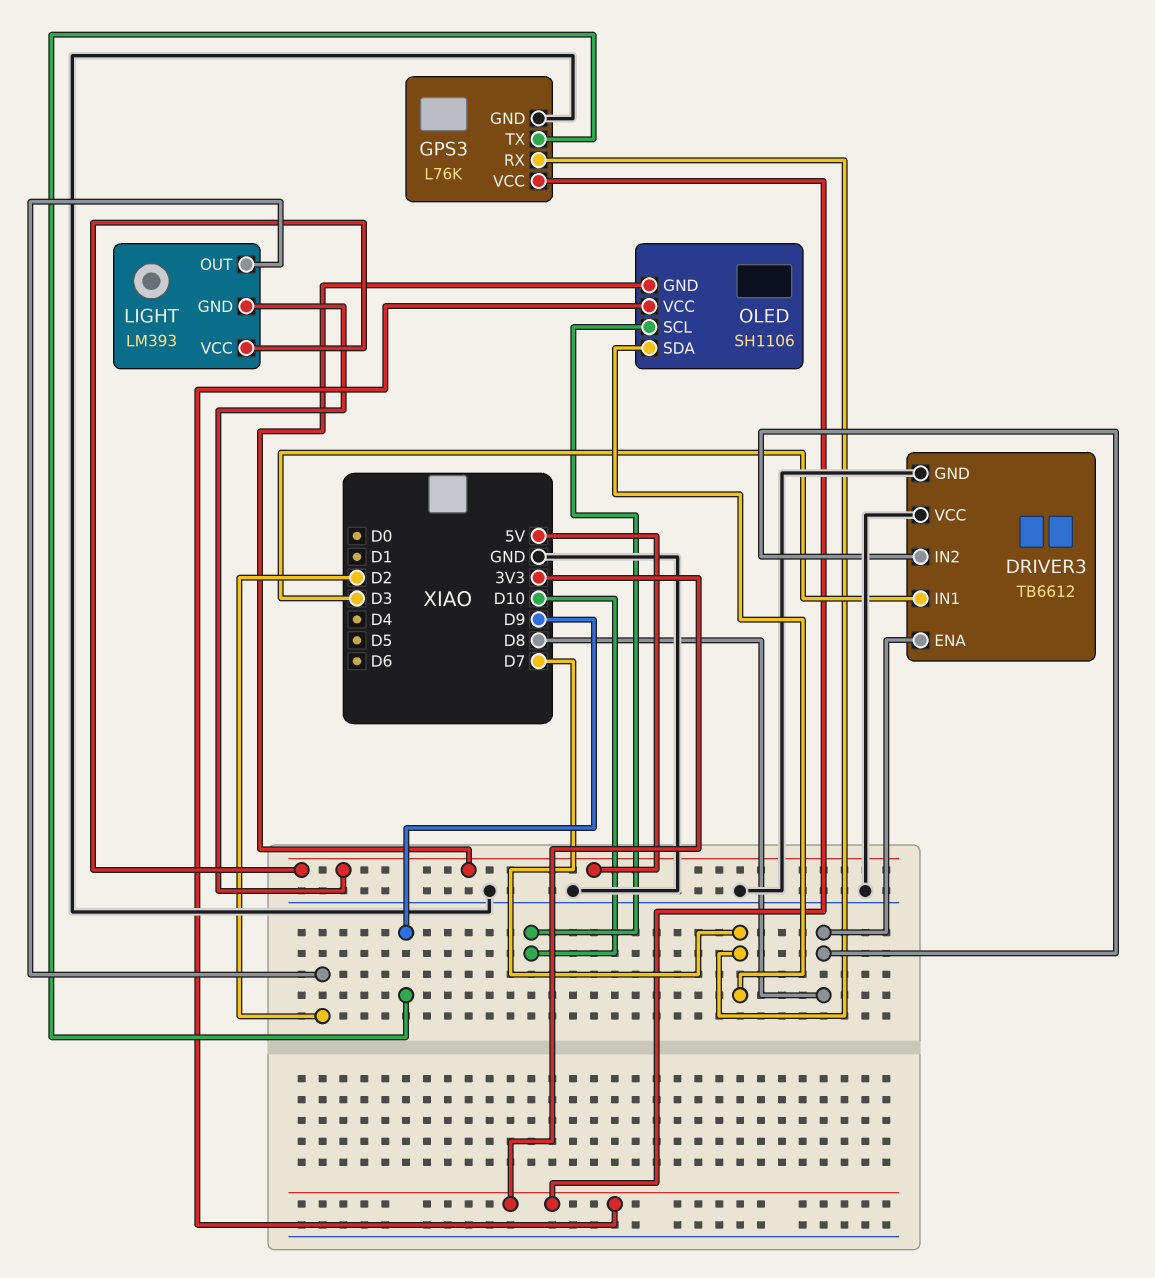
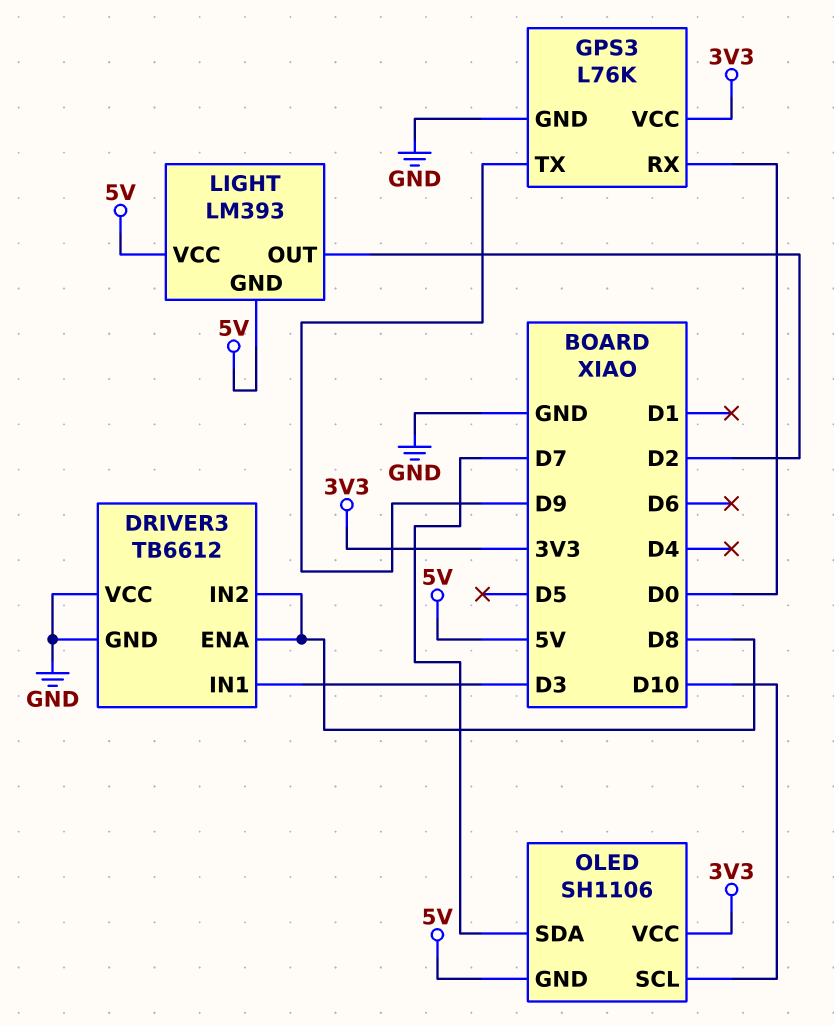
GPS3 pin RX: D7 -> D0

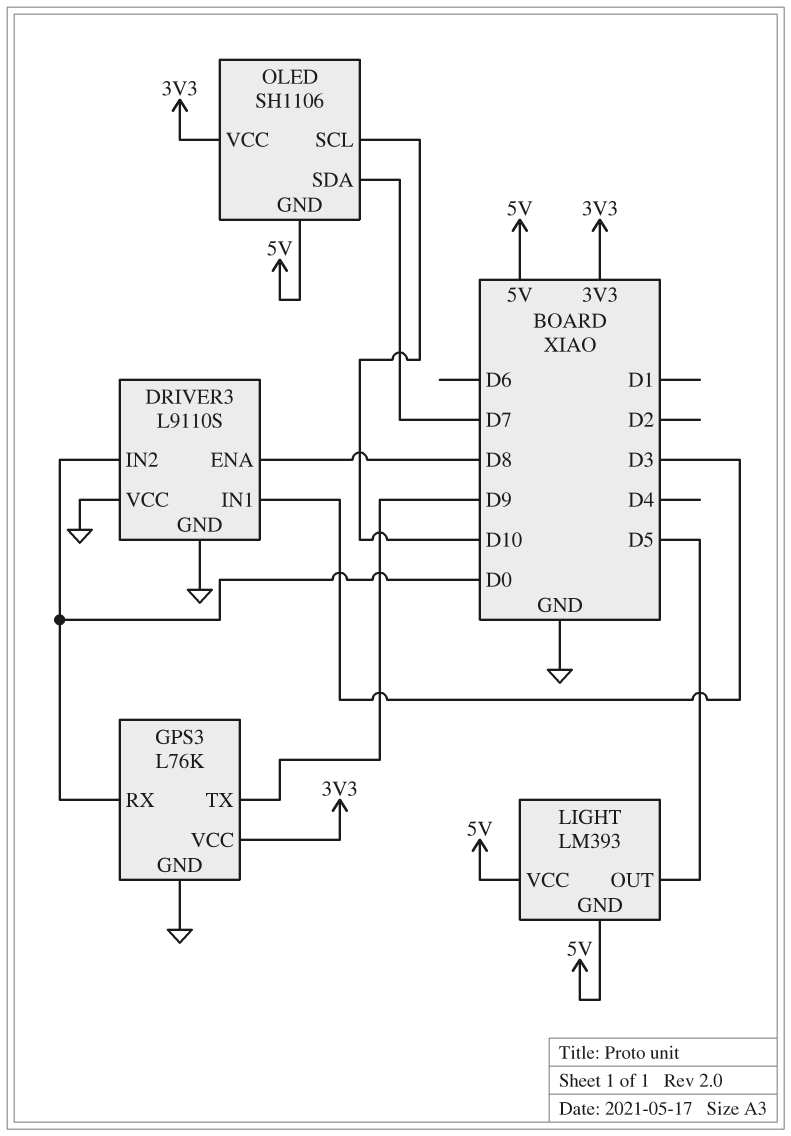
DRIVER3: TB6612 -> L9110S
DRIVER3 pin IN2: D8 -> D0
LIGHT pin OUT: D2 -> D5

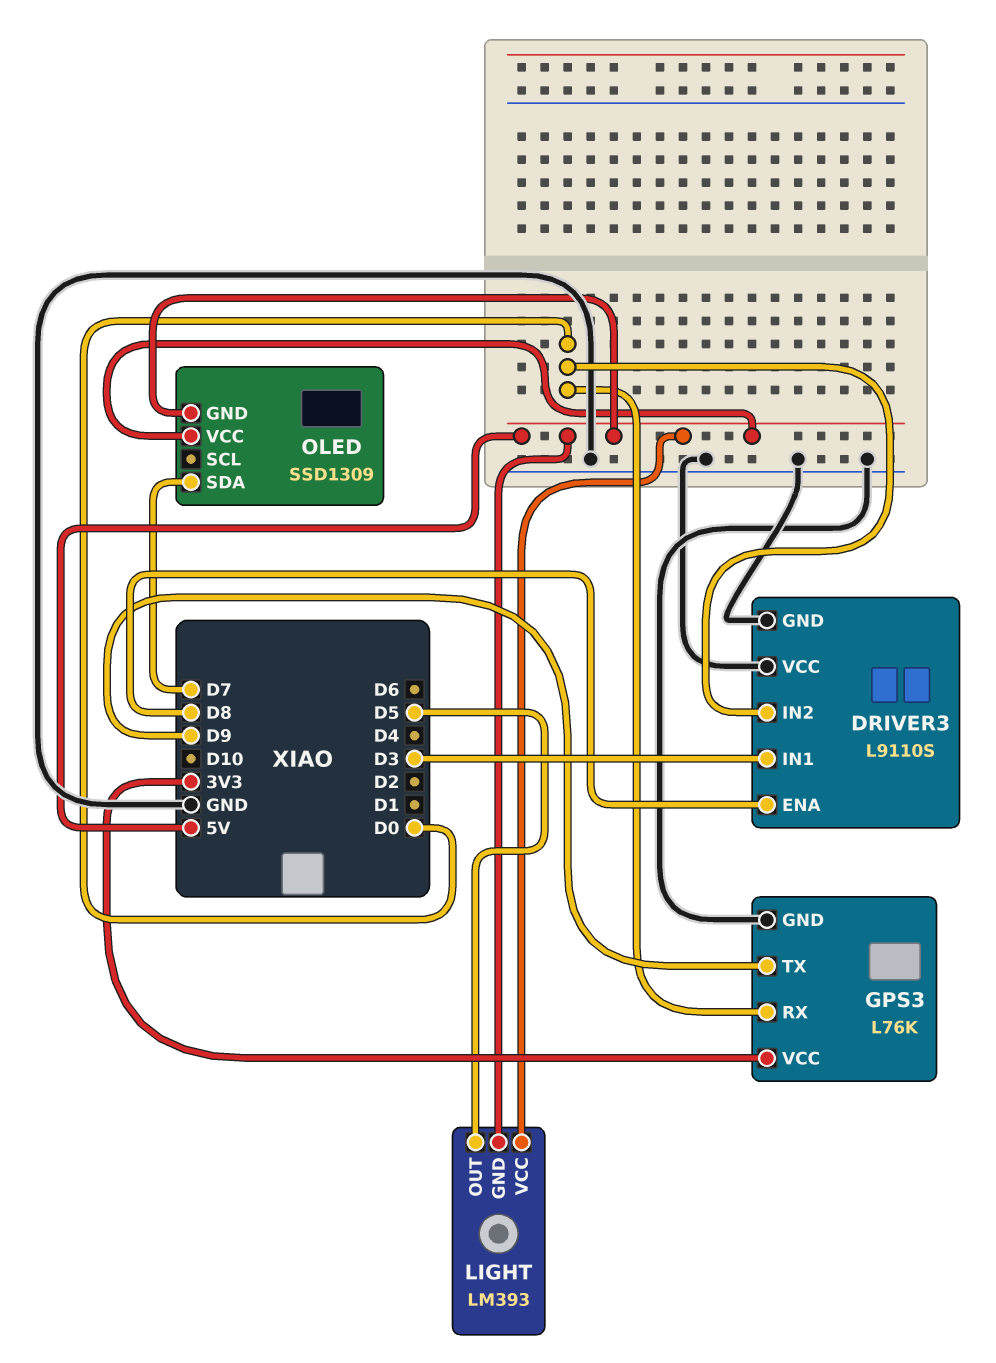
OLED: SH1106 -> SSD1309
OLED pin SCL: D10 -> none
OLED pin VCC: 3V3 -> 5V

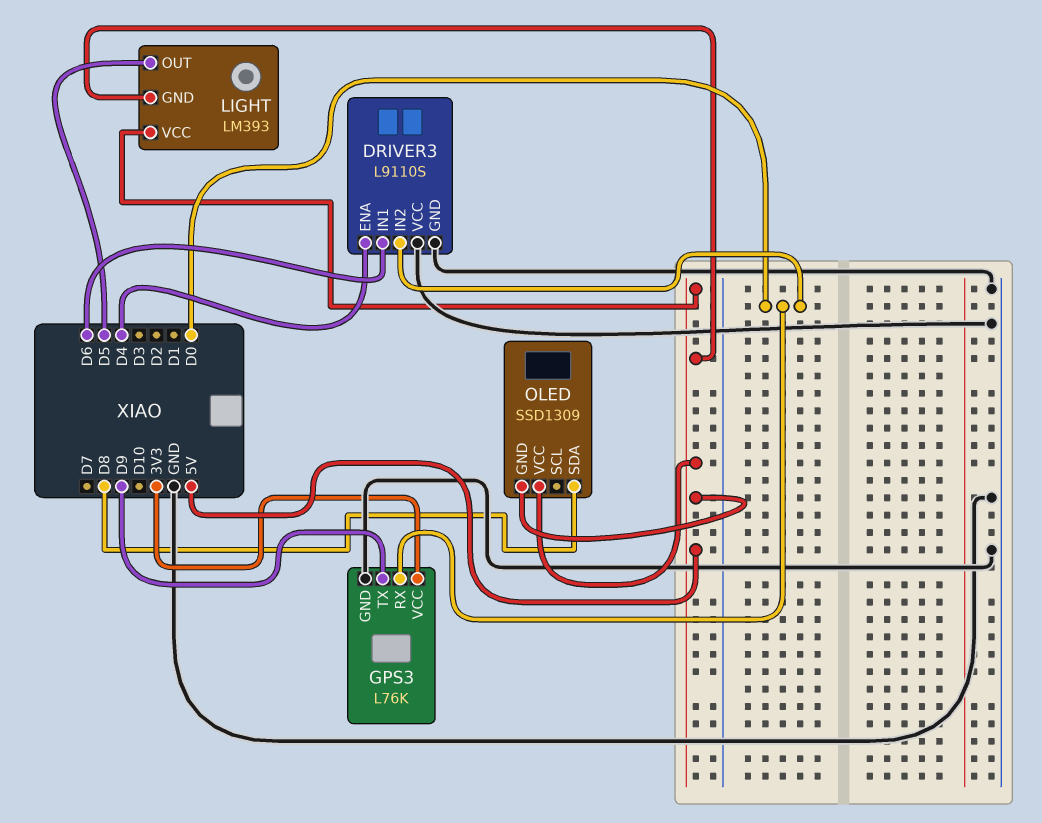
DRIVER3 pin ENA: D8 -> D4
DRIVER3 pin IN1: D3 -> D6
OLED pin SDA: D7 -> D8

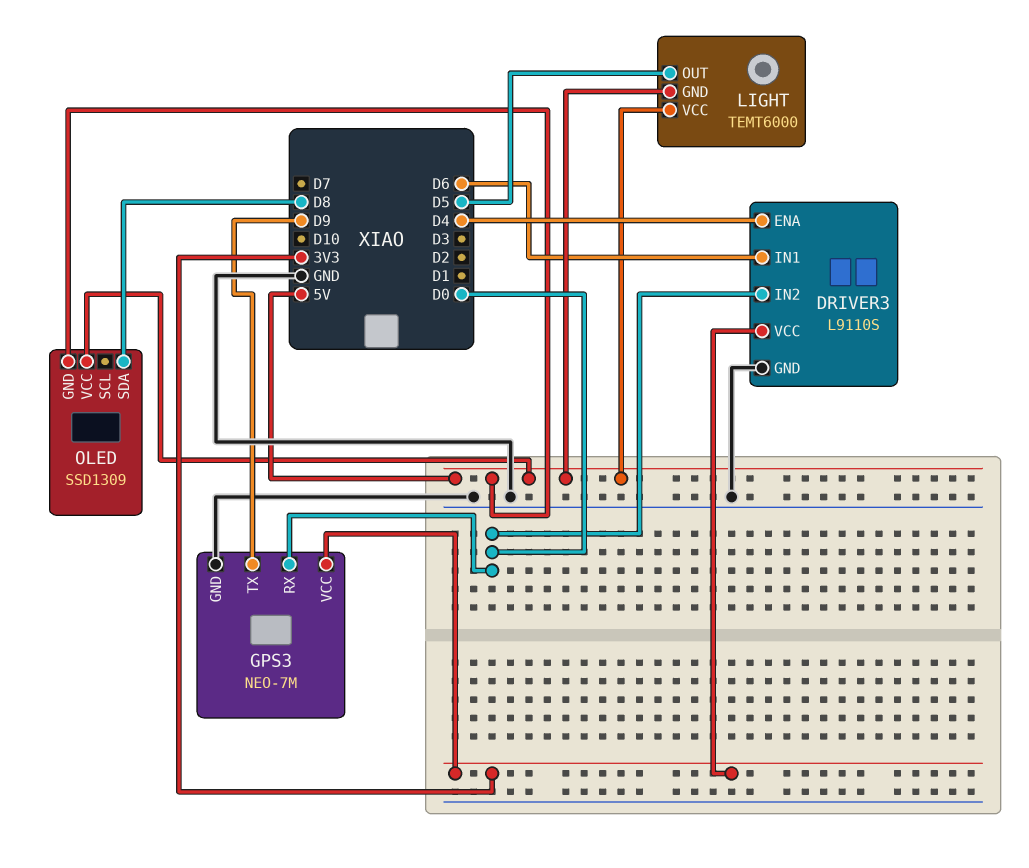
DRIVER3 pin VCC: GND -> 3V3
GPS3: L76K -> NEO-7M
LIGHT: LM393 -> TEMT6000

